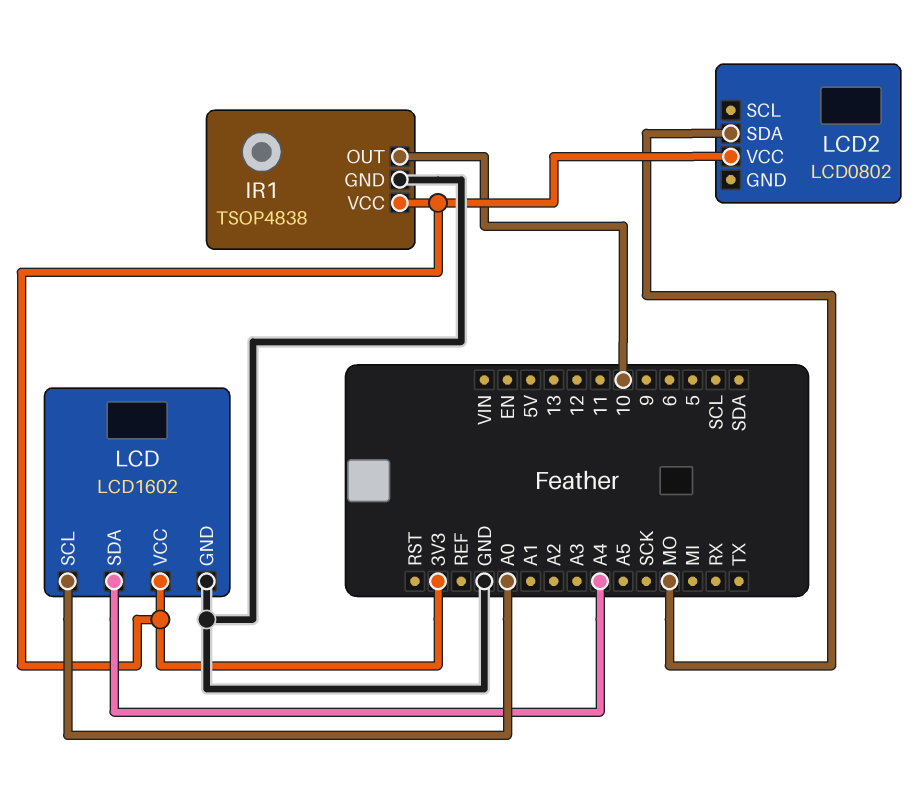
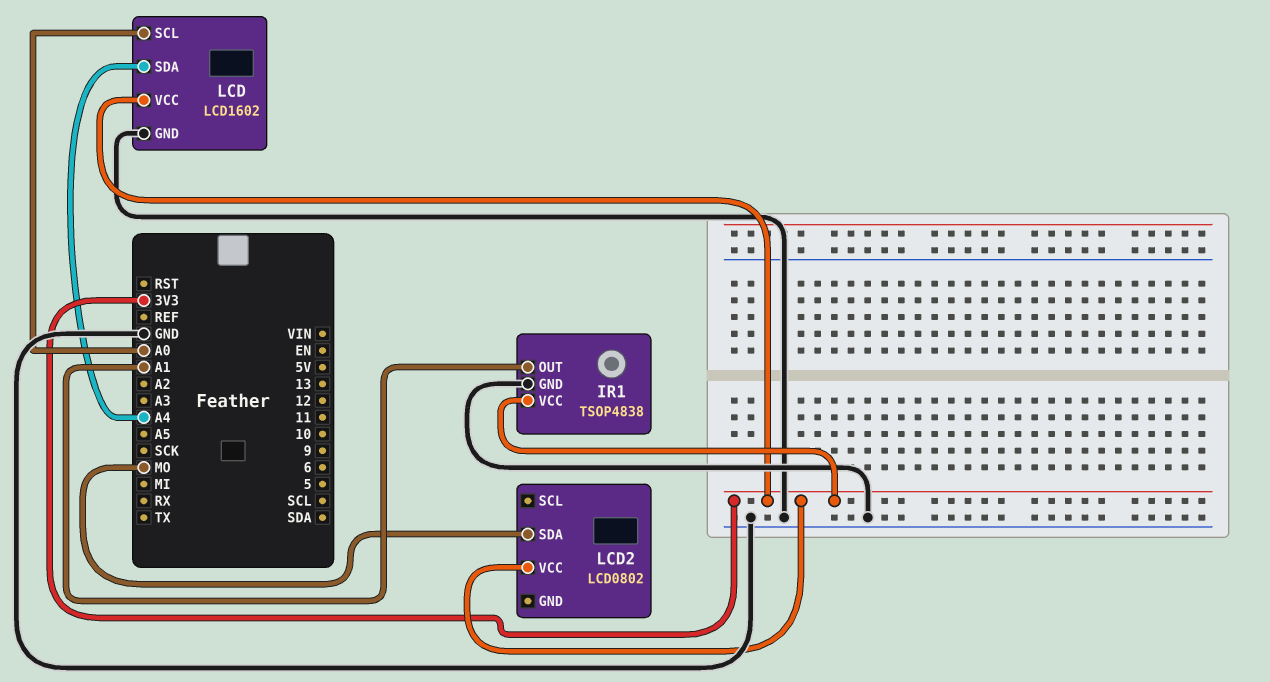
IR1 pin OUT: 10 -> A1

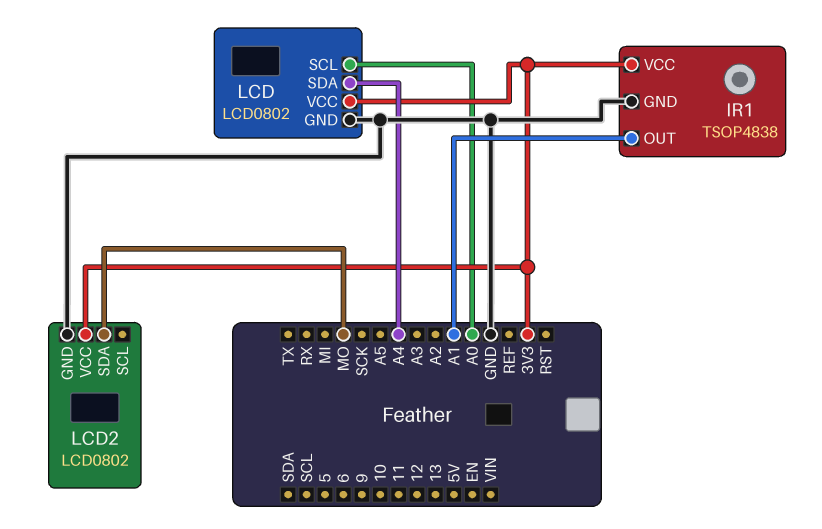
LCD: LCD1602 -> LCD0802
LCD2 pin GND: none -> GND

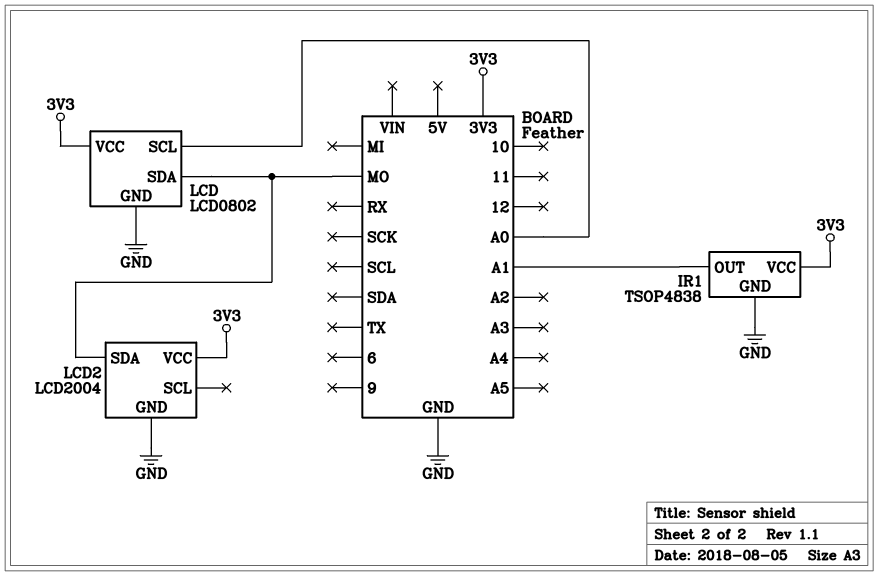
LCD pin SDA: A4 -> MO
LCD2: LCD0802 -> LCD2004

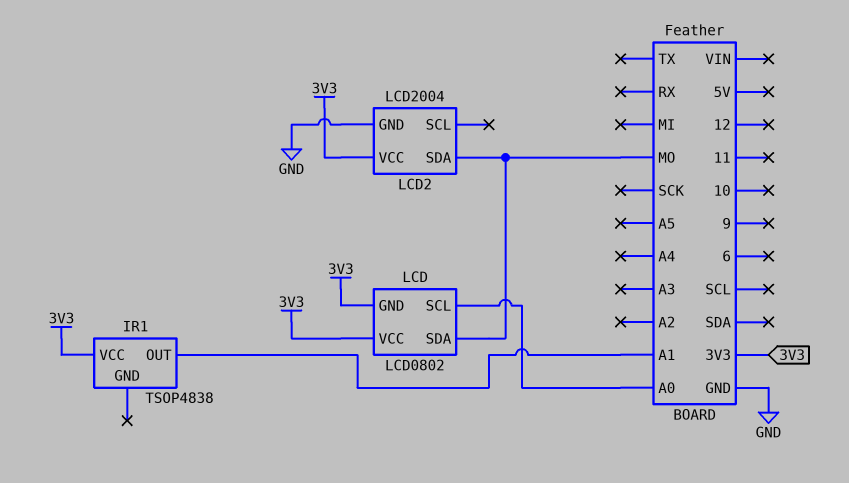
IR1 pin GND: GND -> none
LCD pin GND: GND -> 3V3

